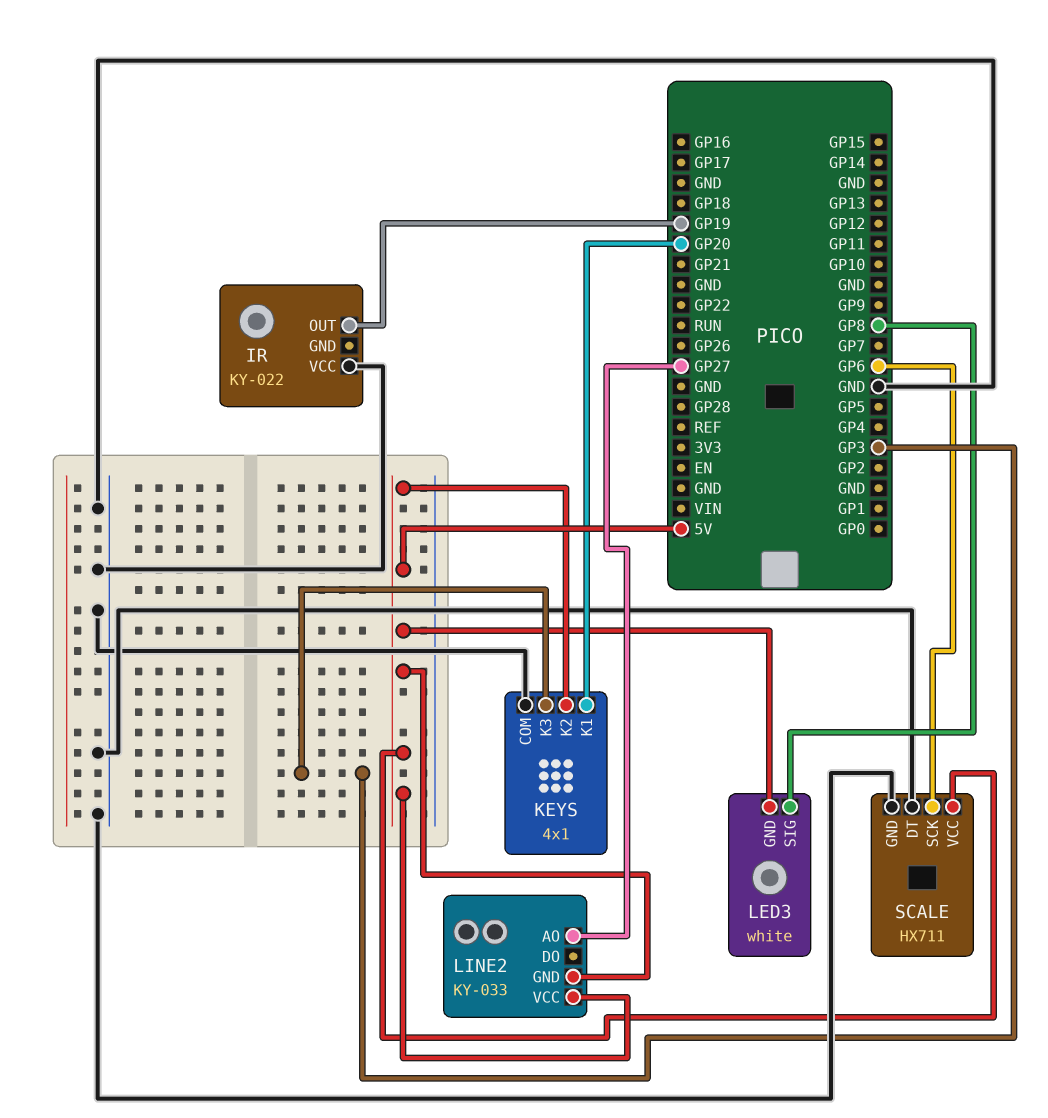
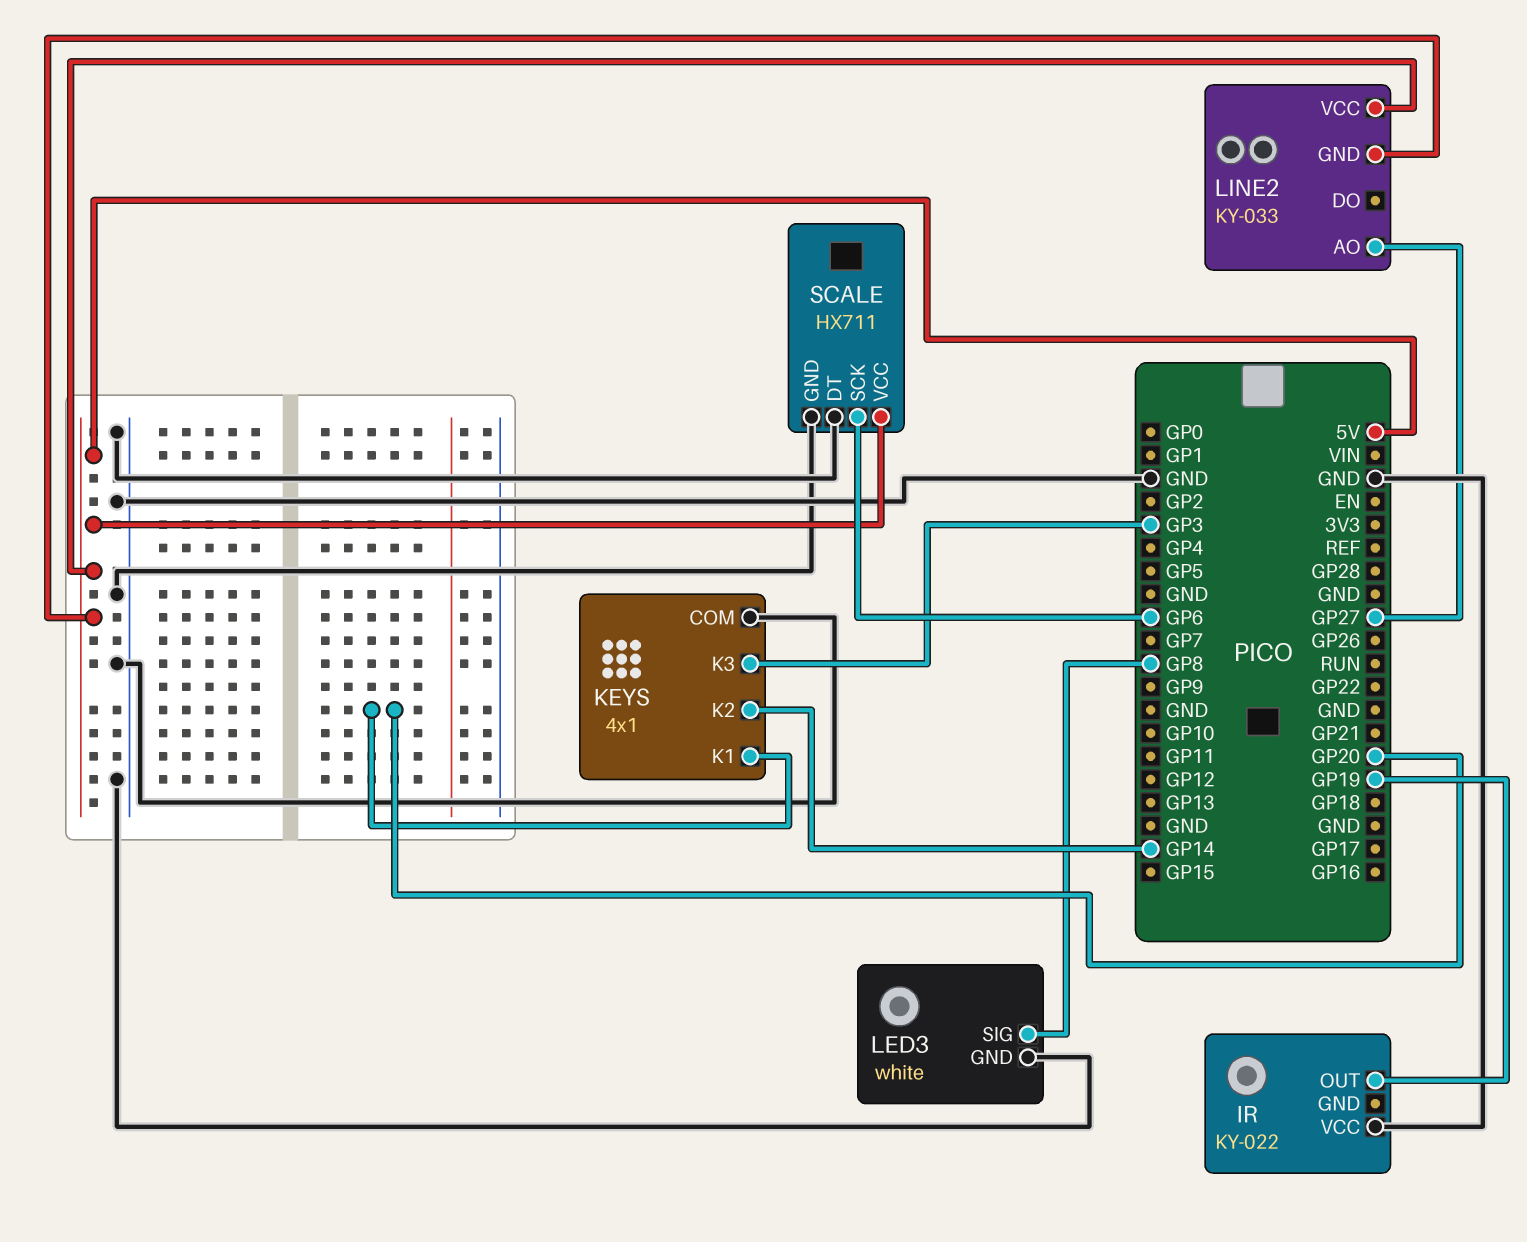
KEYS pin K2: 5V -> GP14
LED3 pin GND: 5V -> GND

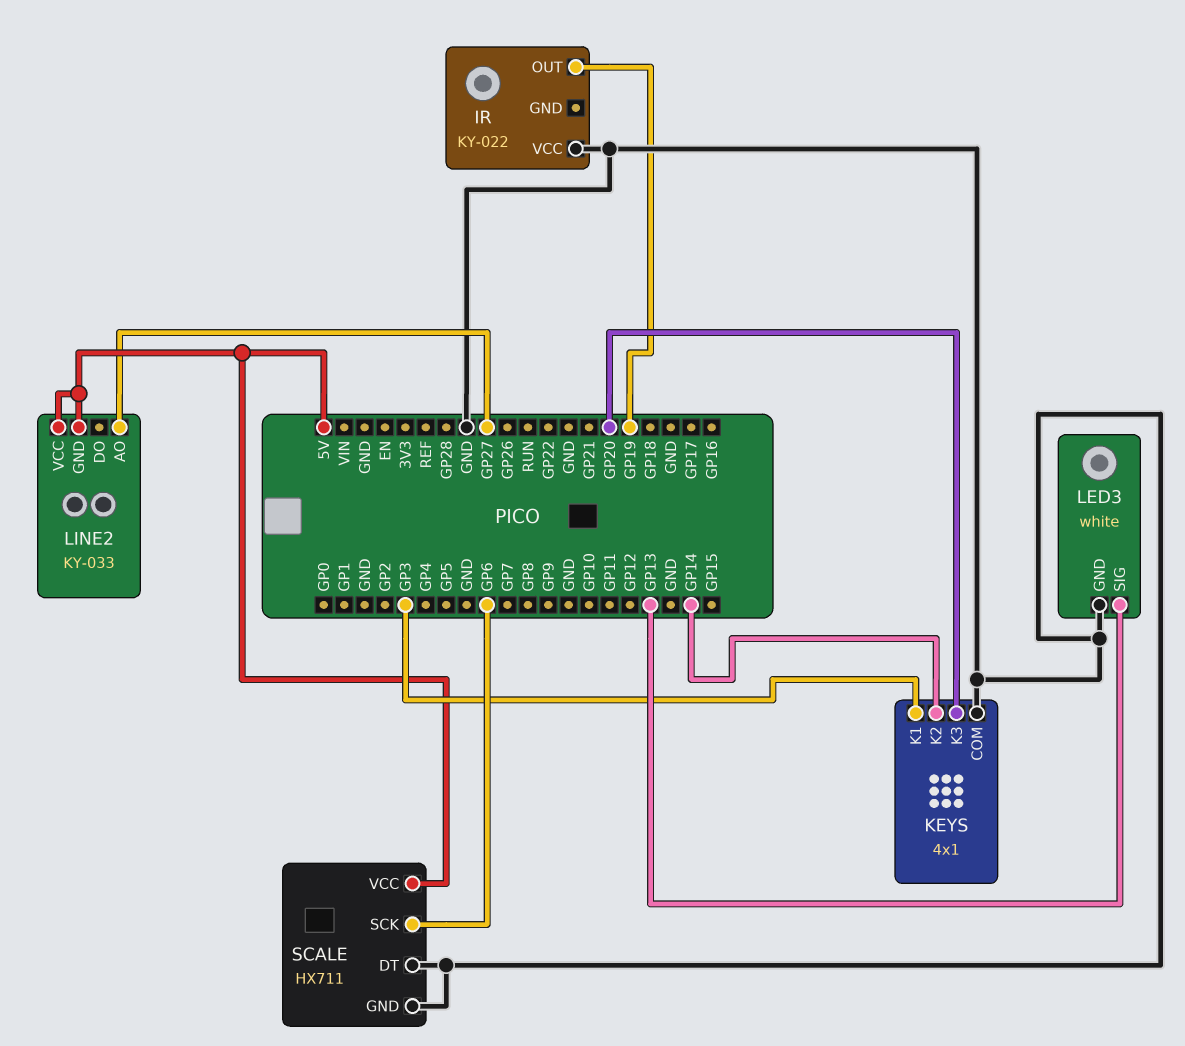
KEYS pin K1: GP20 -> GP3
KEYS pin K3: GP3 -> GP20
LED3 pin SIG: GP8 -> GP13

